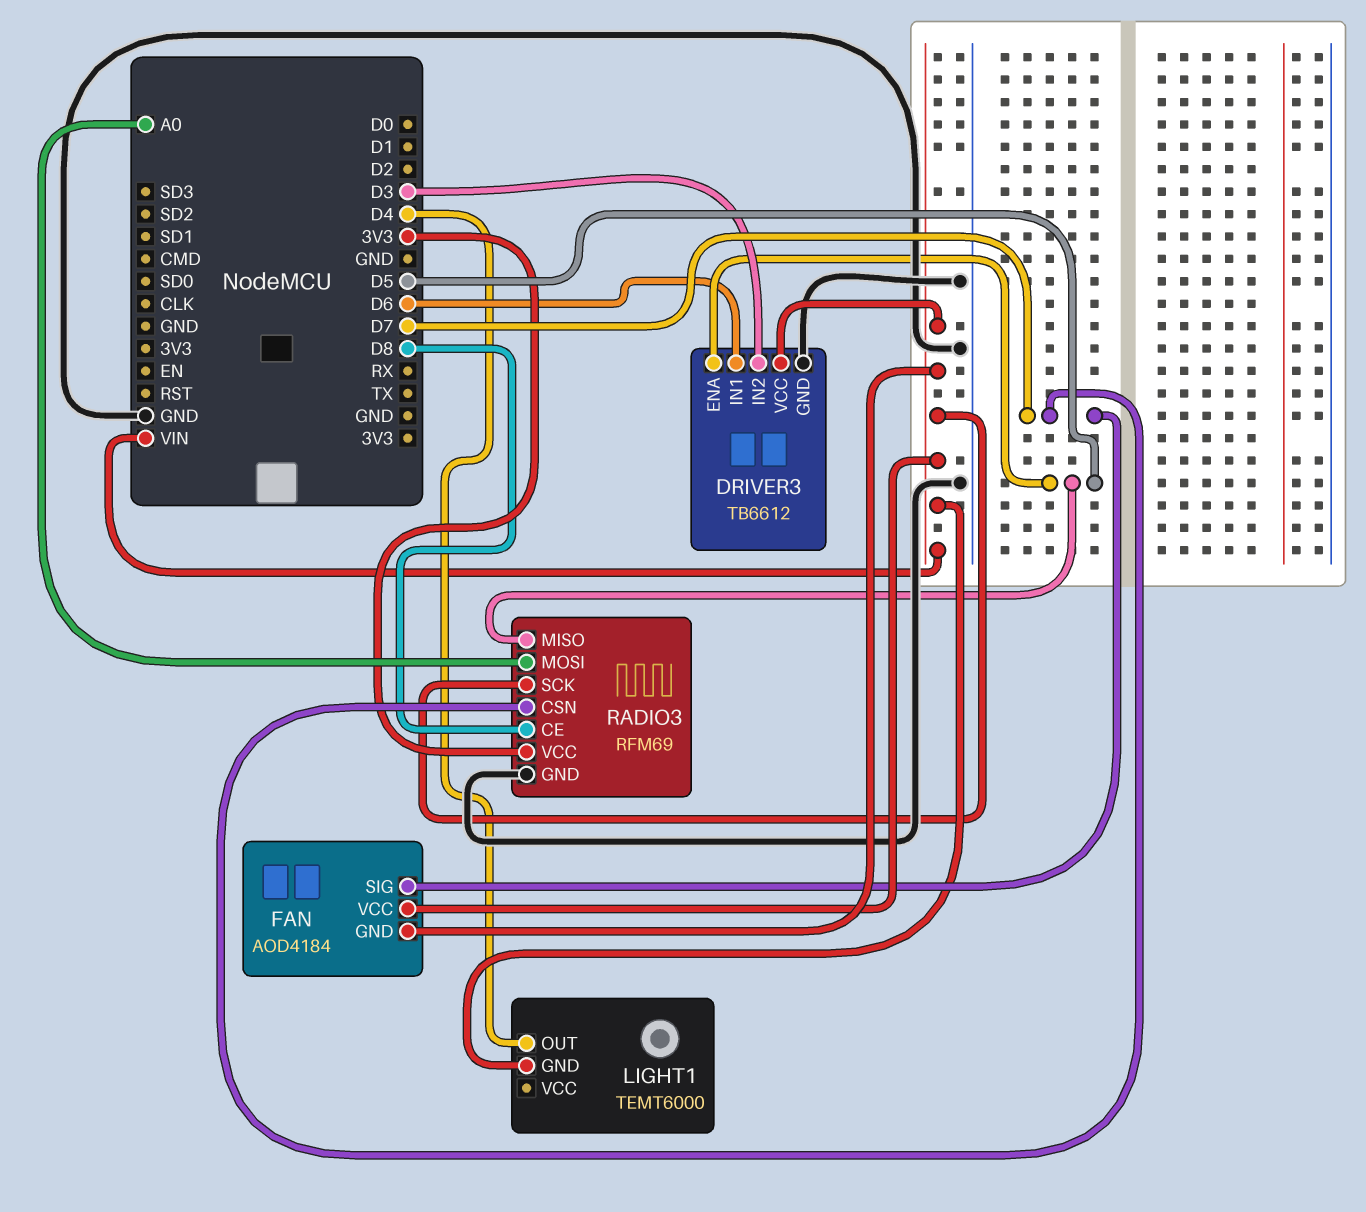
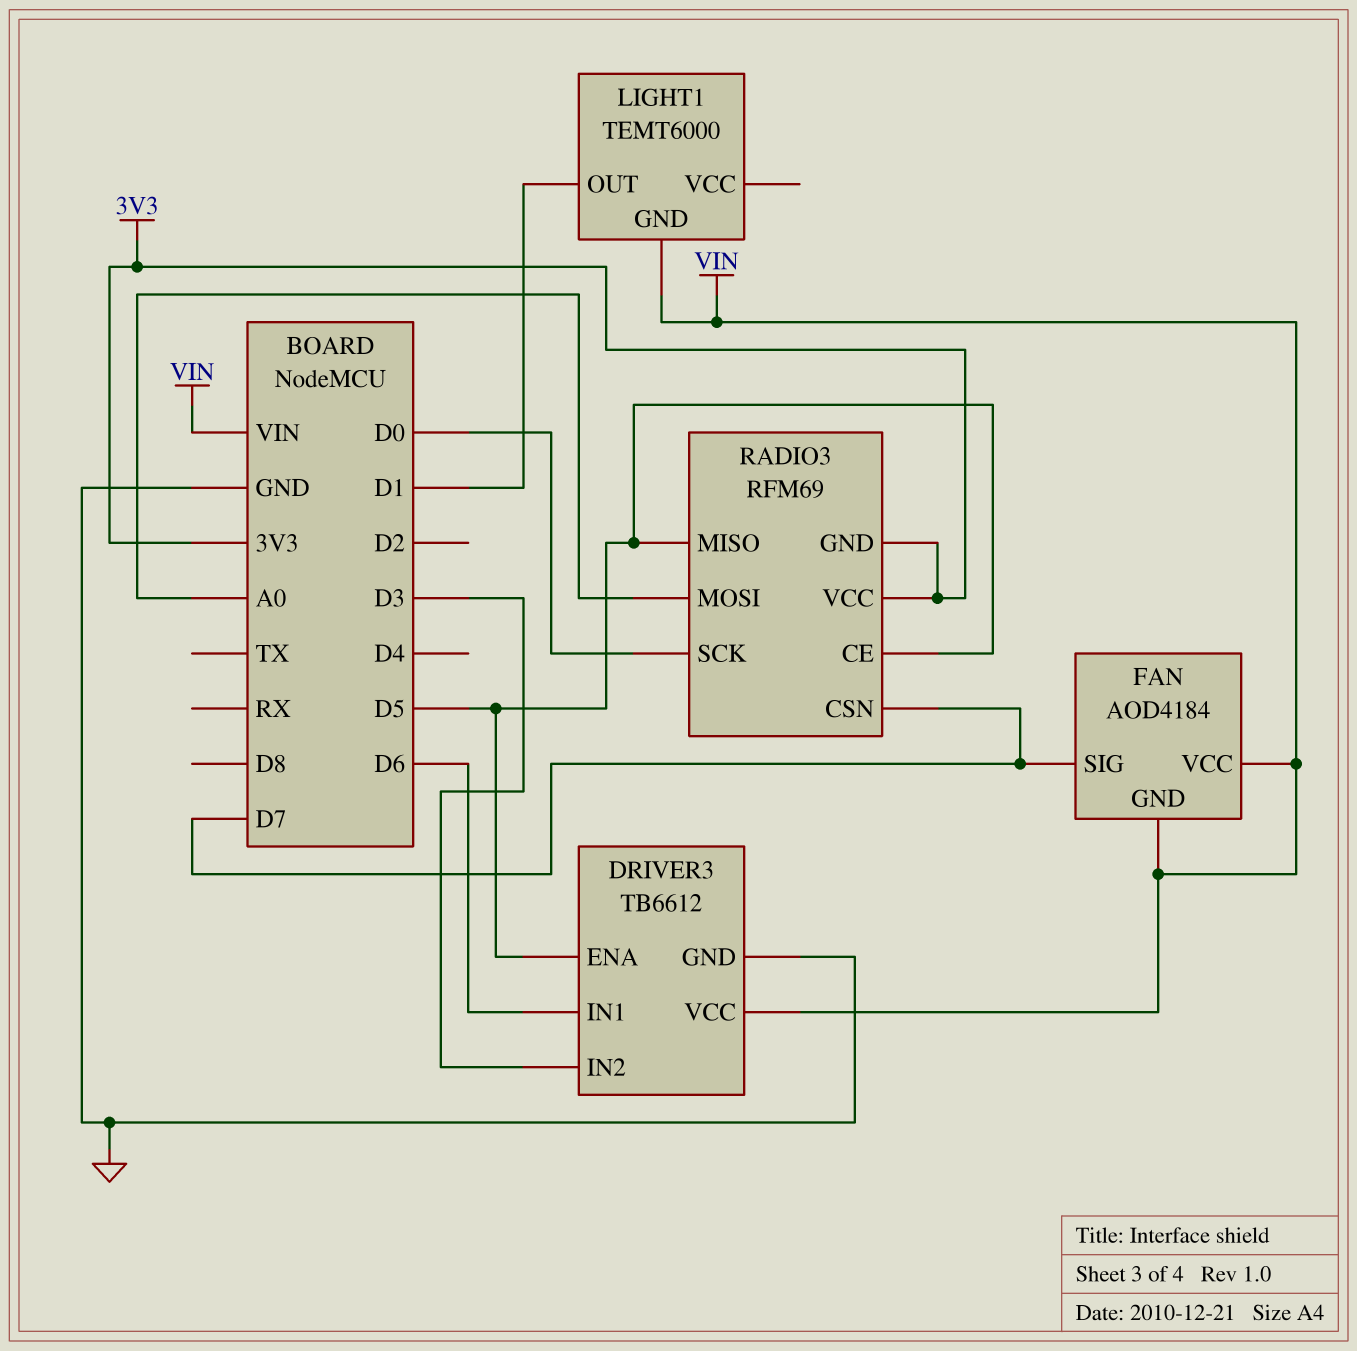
LIGHT1 pin OUT: D4 -> D1
RADIO3 pin CE: D8 -> D5
RADIO3 pin GND: GND -> 3V3
RADIO3 pin SCK: VIN -> D0

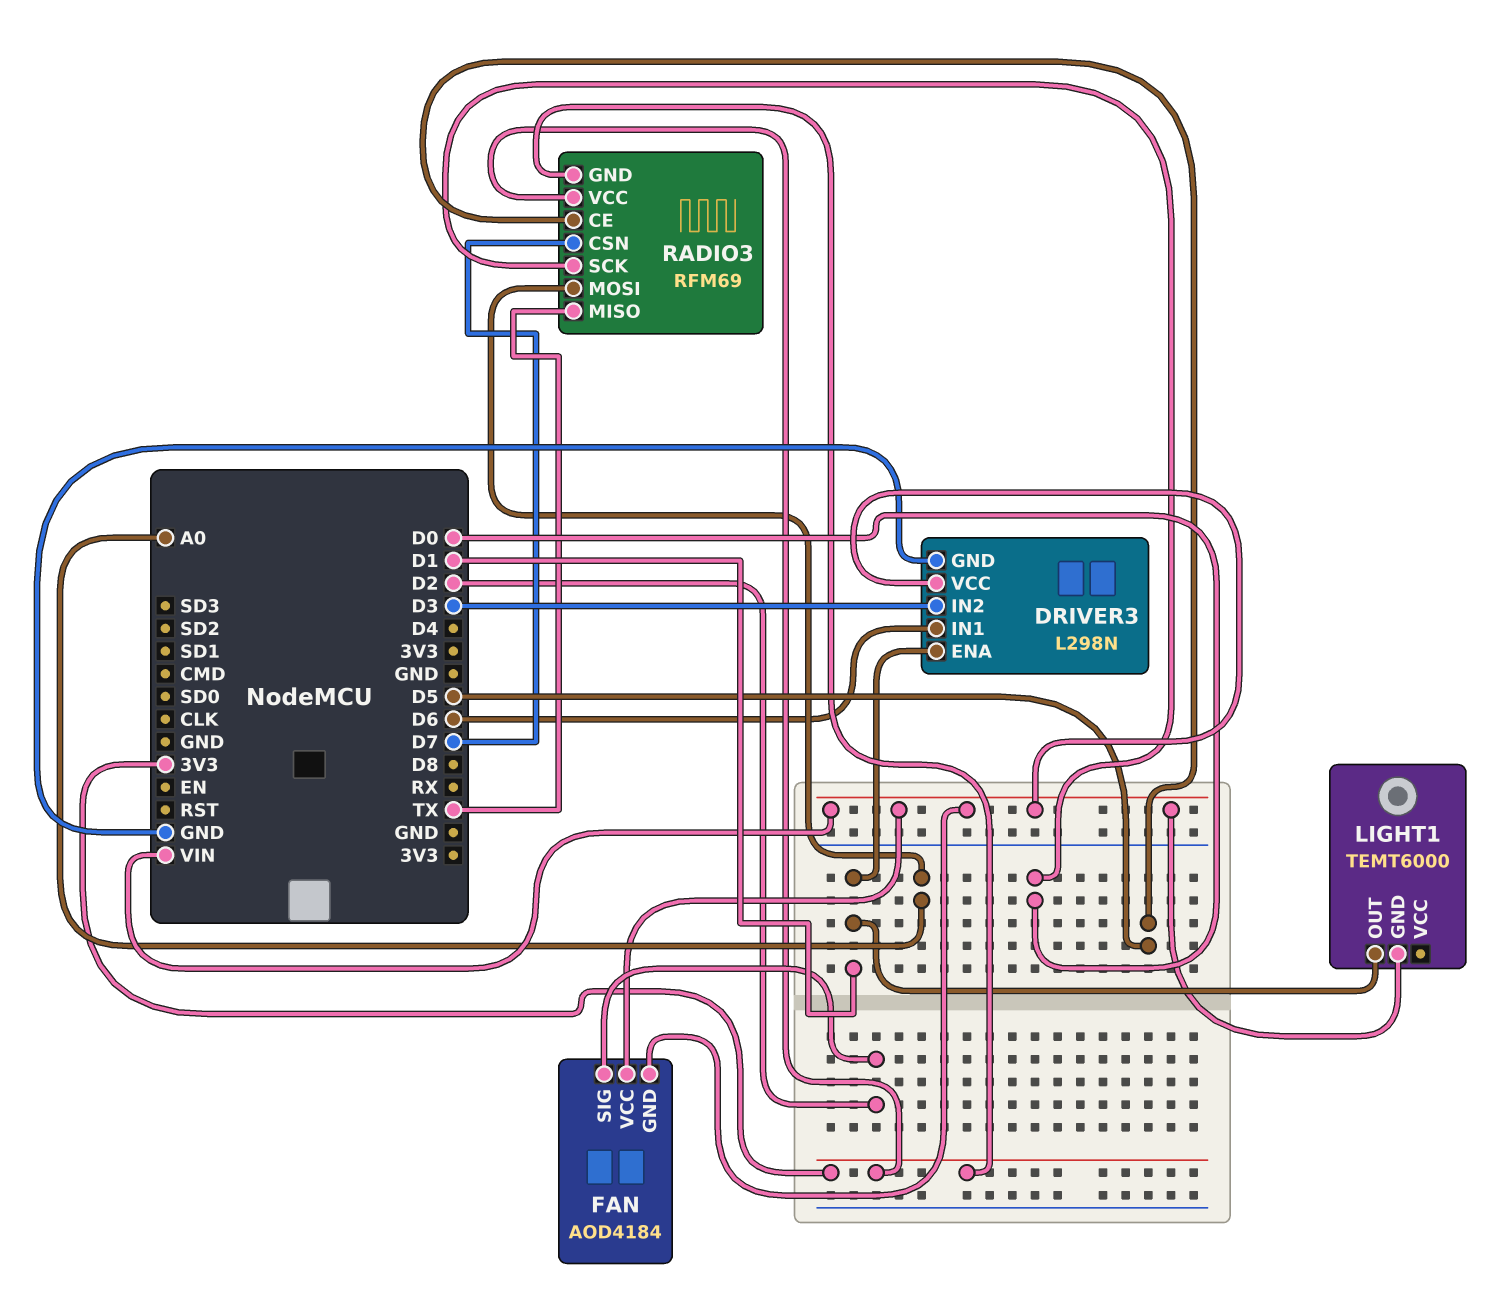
DRIVER3: TB6612 -> L298N
DRIVER3 pin ENA: D5 -> D1
FAN pin SIG: D7 -> D2
RADIO3 pin MISO: D5 -> TX

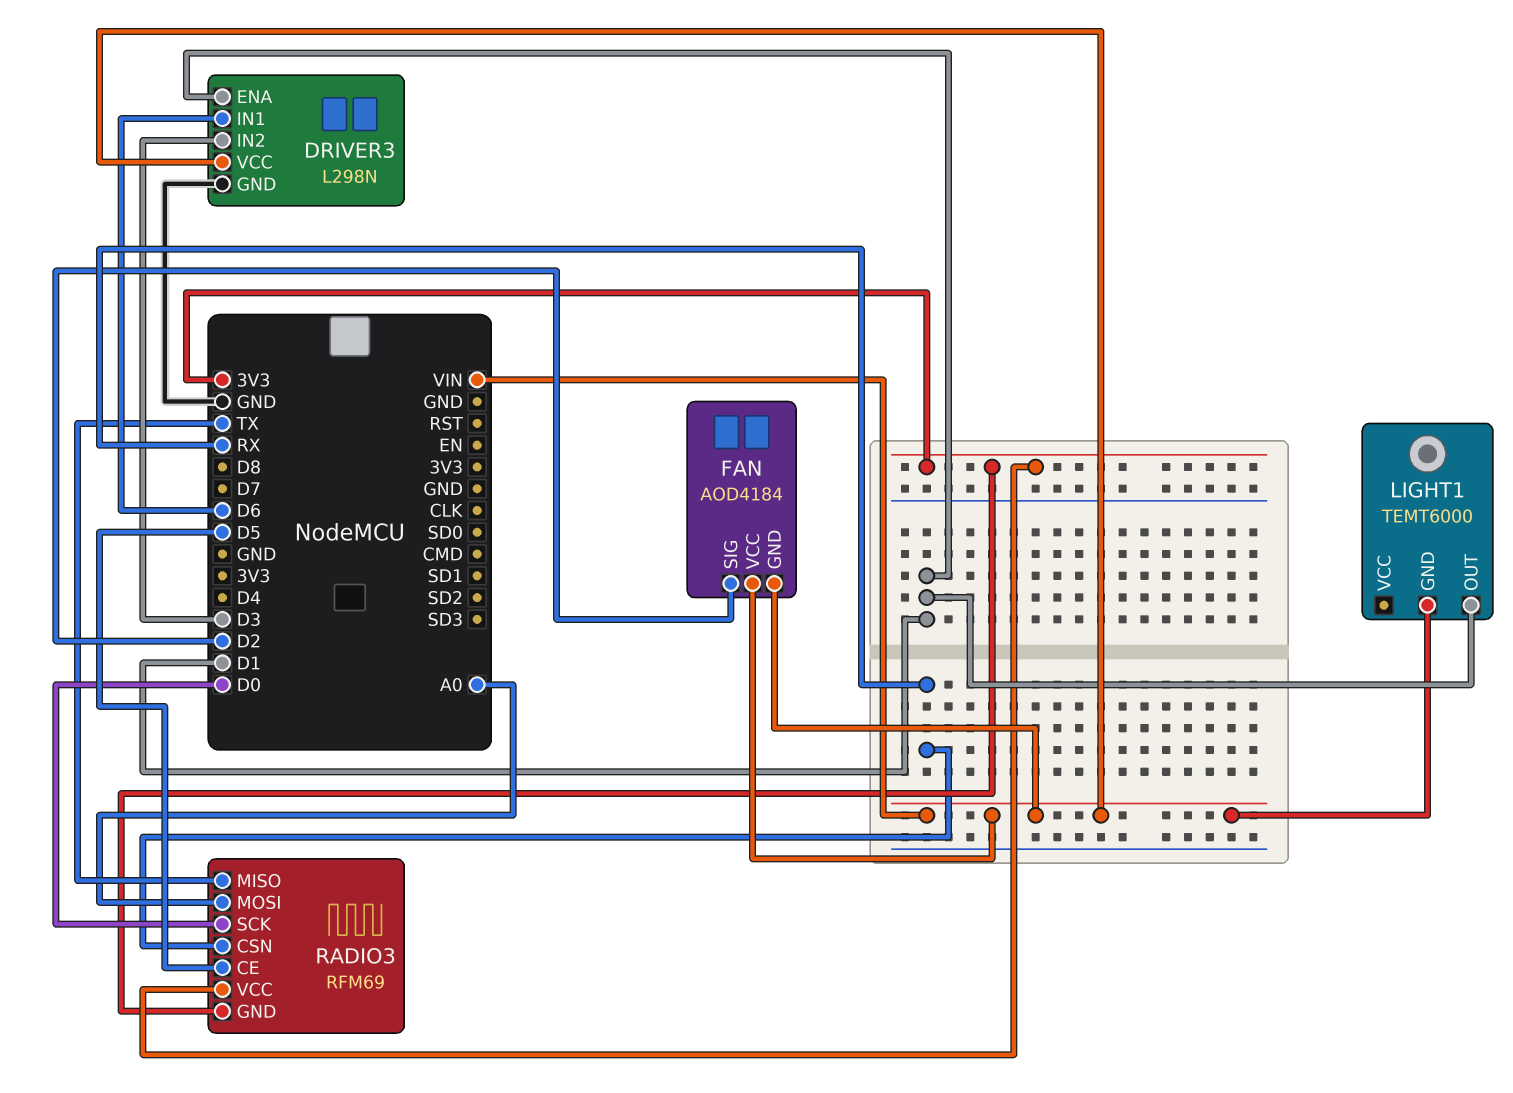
RADIO3 pin CSN: D7 -> RX

